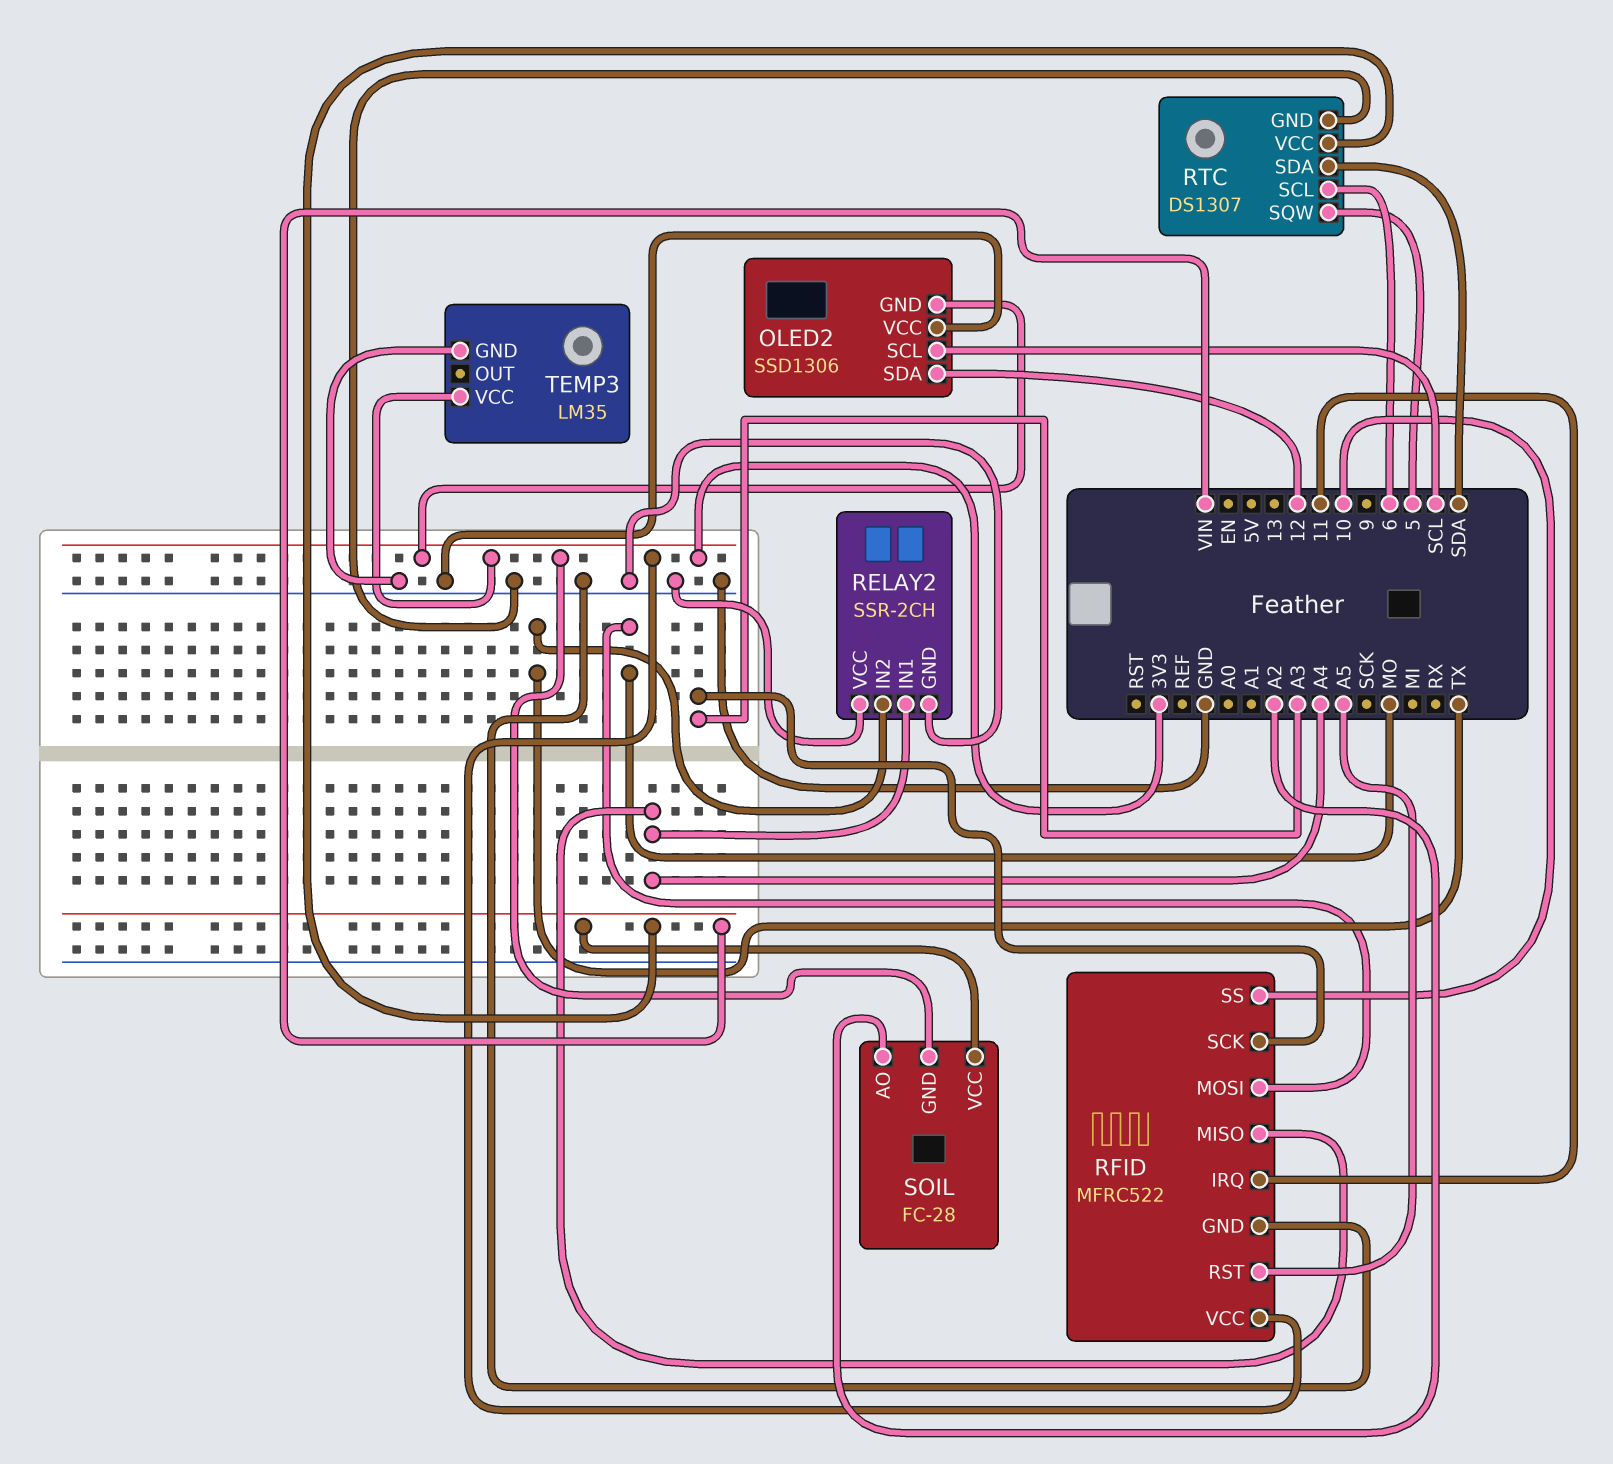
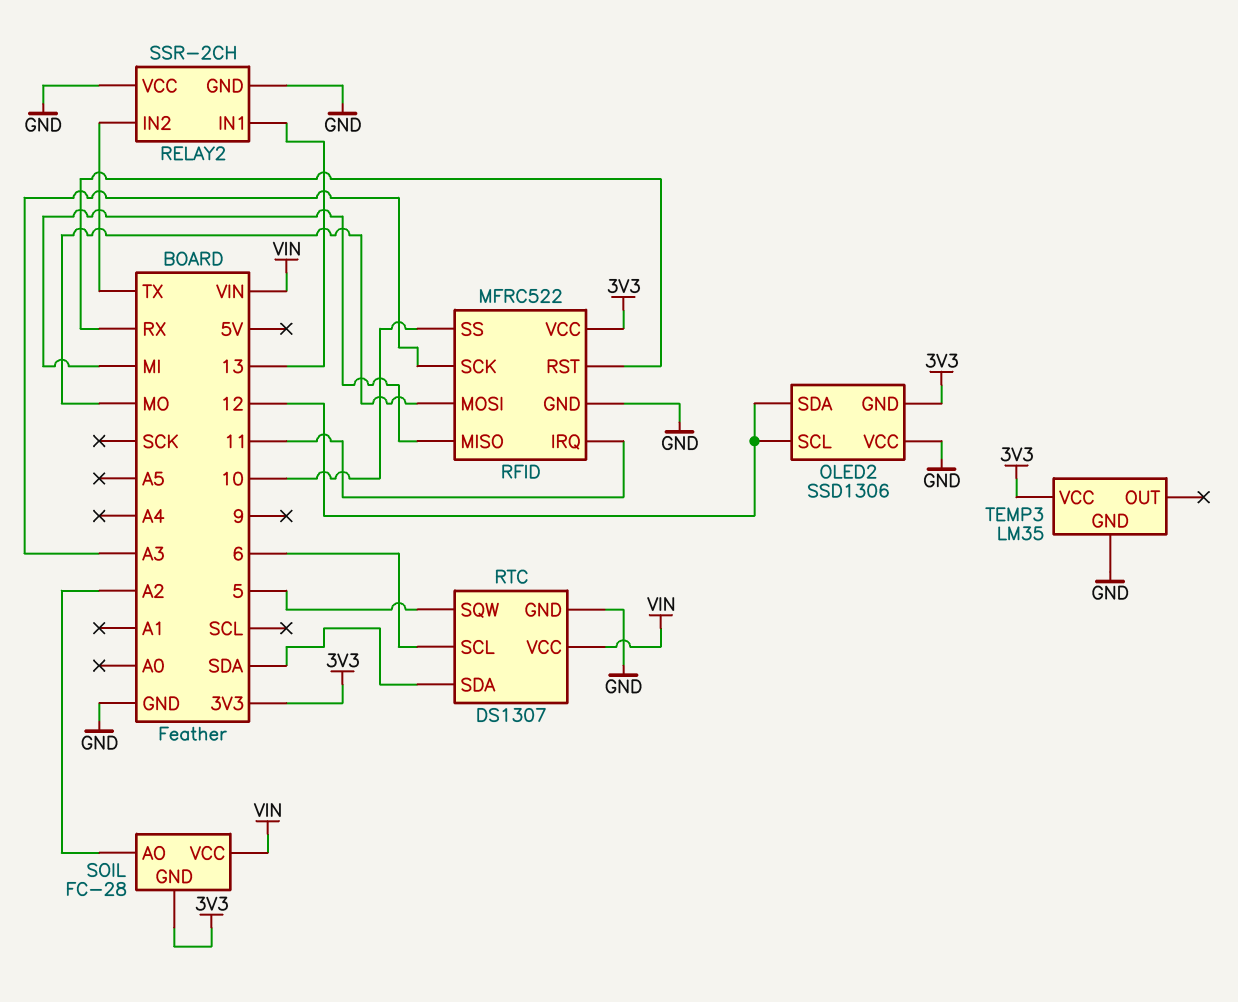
OLED2 pin SCL: SCL -> 12
RELAY2 pin IN1: A4 -> 13
RFID pin MISO: A4 -> MI
RFID pin RST: A5 -> RX

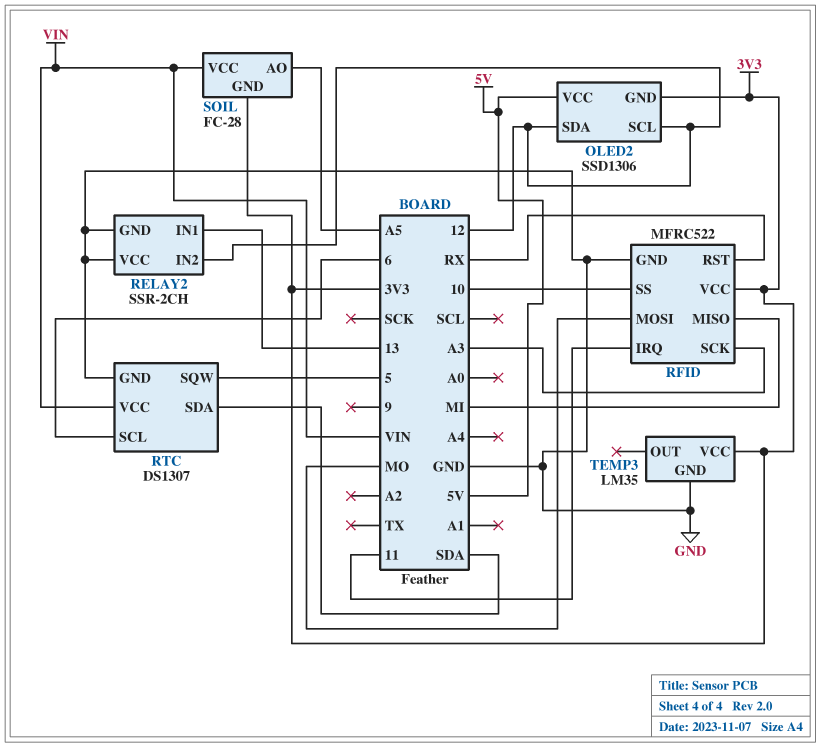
OLED2 pin VCC: GND -> 5V
RELAY2 pin IN2: TX -> 12
SOIL pin AO: A2 -> A5

